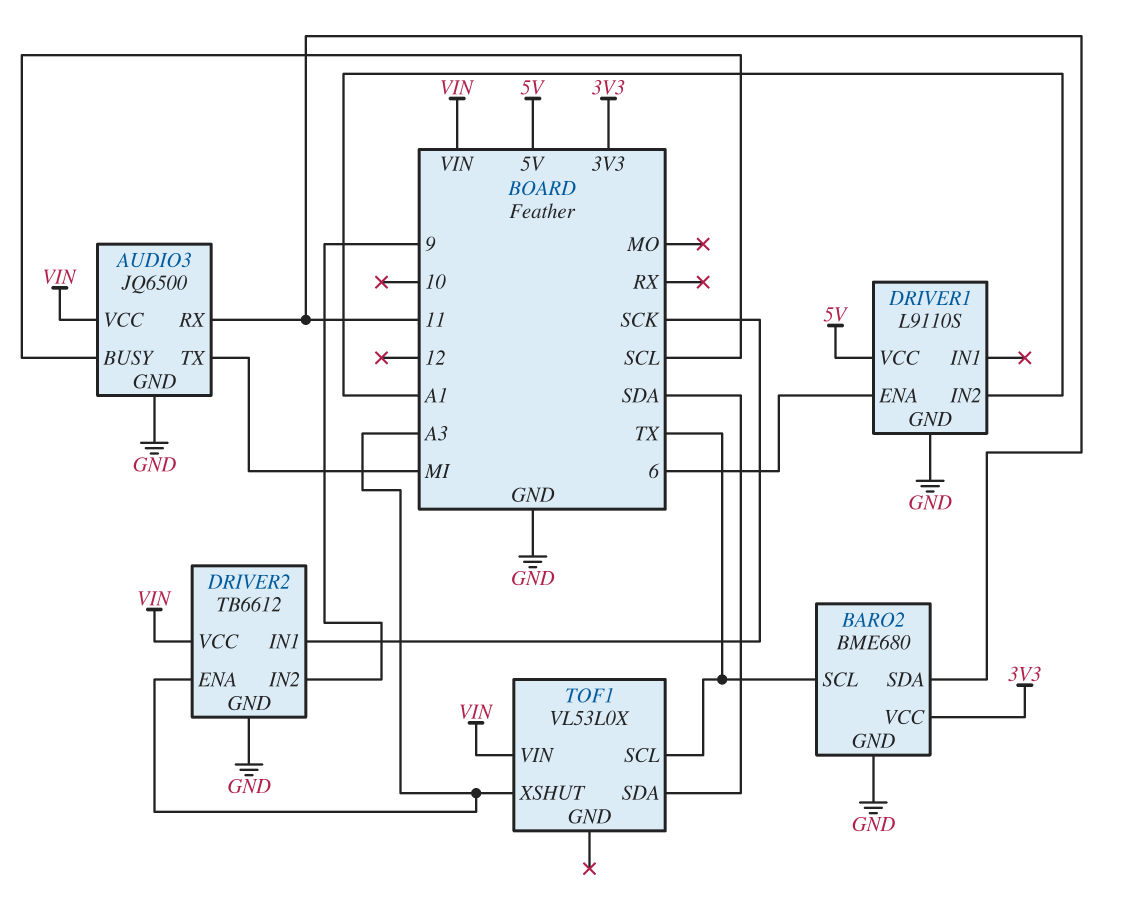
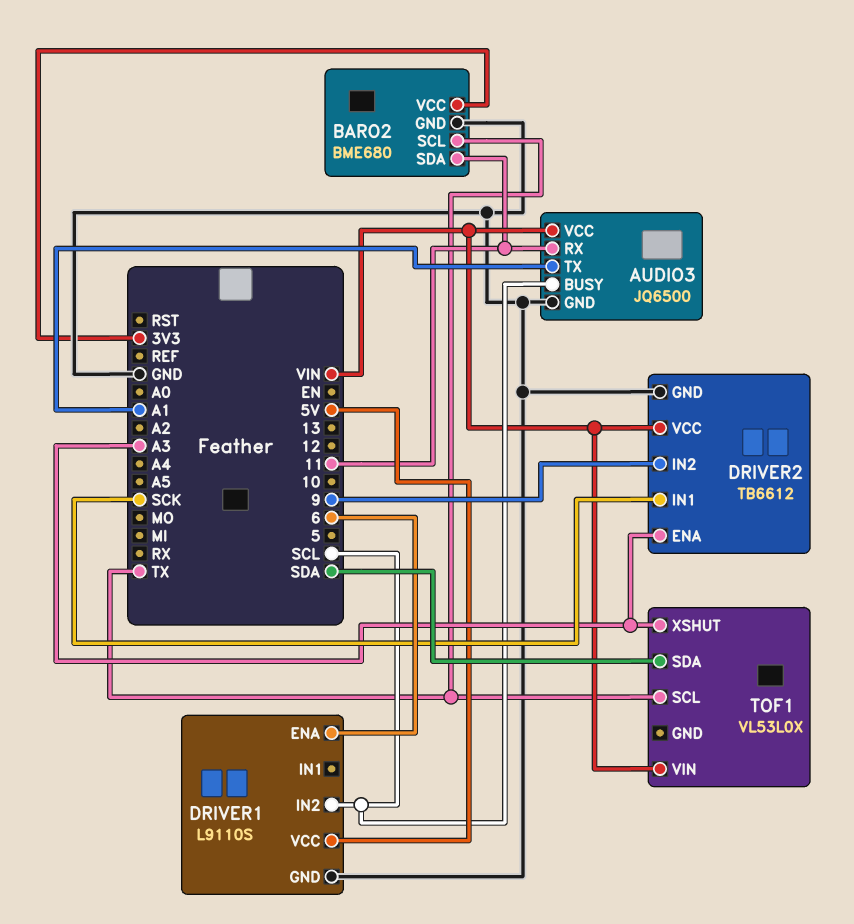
AUDIO3 pin TX: MI -> A1
DRIVER1 pin IN2: A1 -> SCL

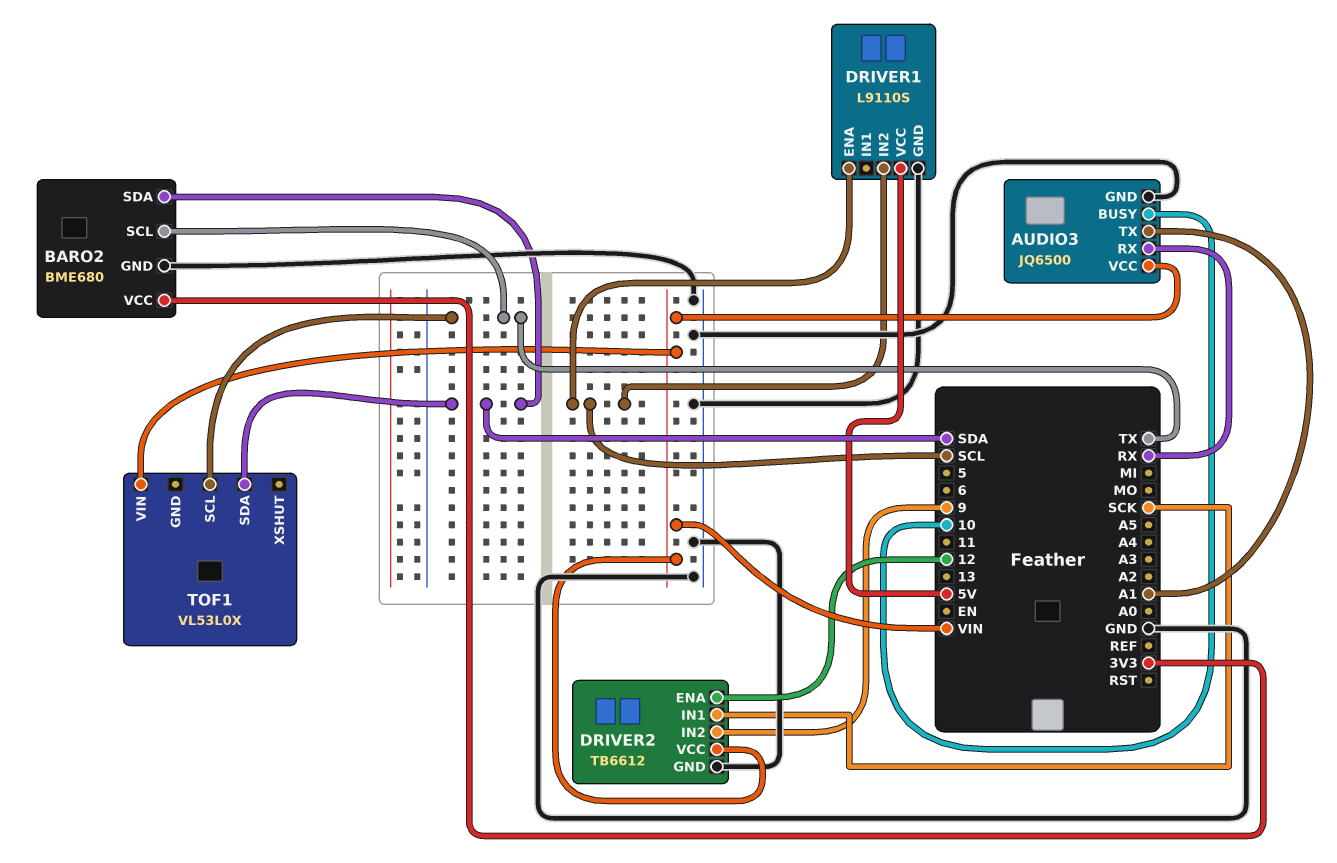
AUDIO3 pin BUSY: SCL -> 10
AUDIO3 pin RX: 11 -> RX
BARO2 pin SDA: 11 -> SDA
DRIVER1 pin ENA: 6 -> SCL
DRIVER2 pin ENA: A3 -> 12
TOF1 pin XSHUT: A3 -> none

